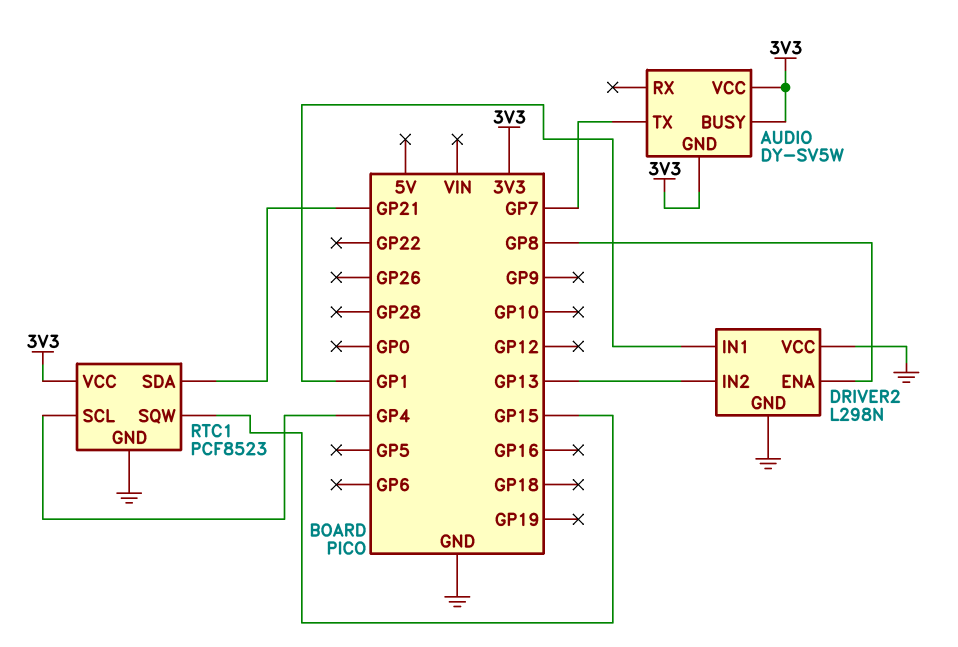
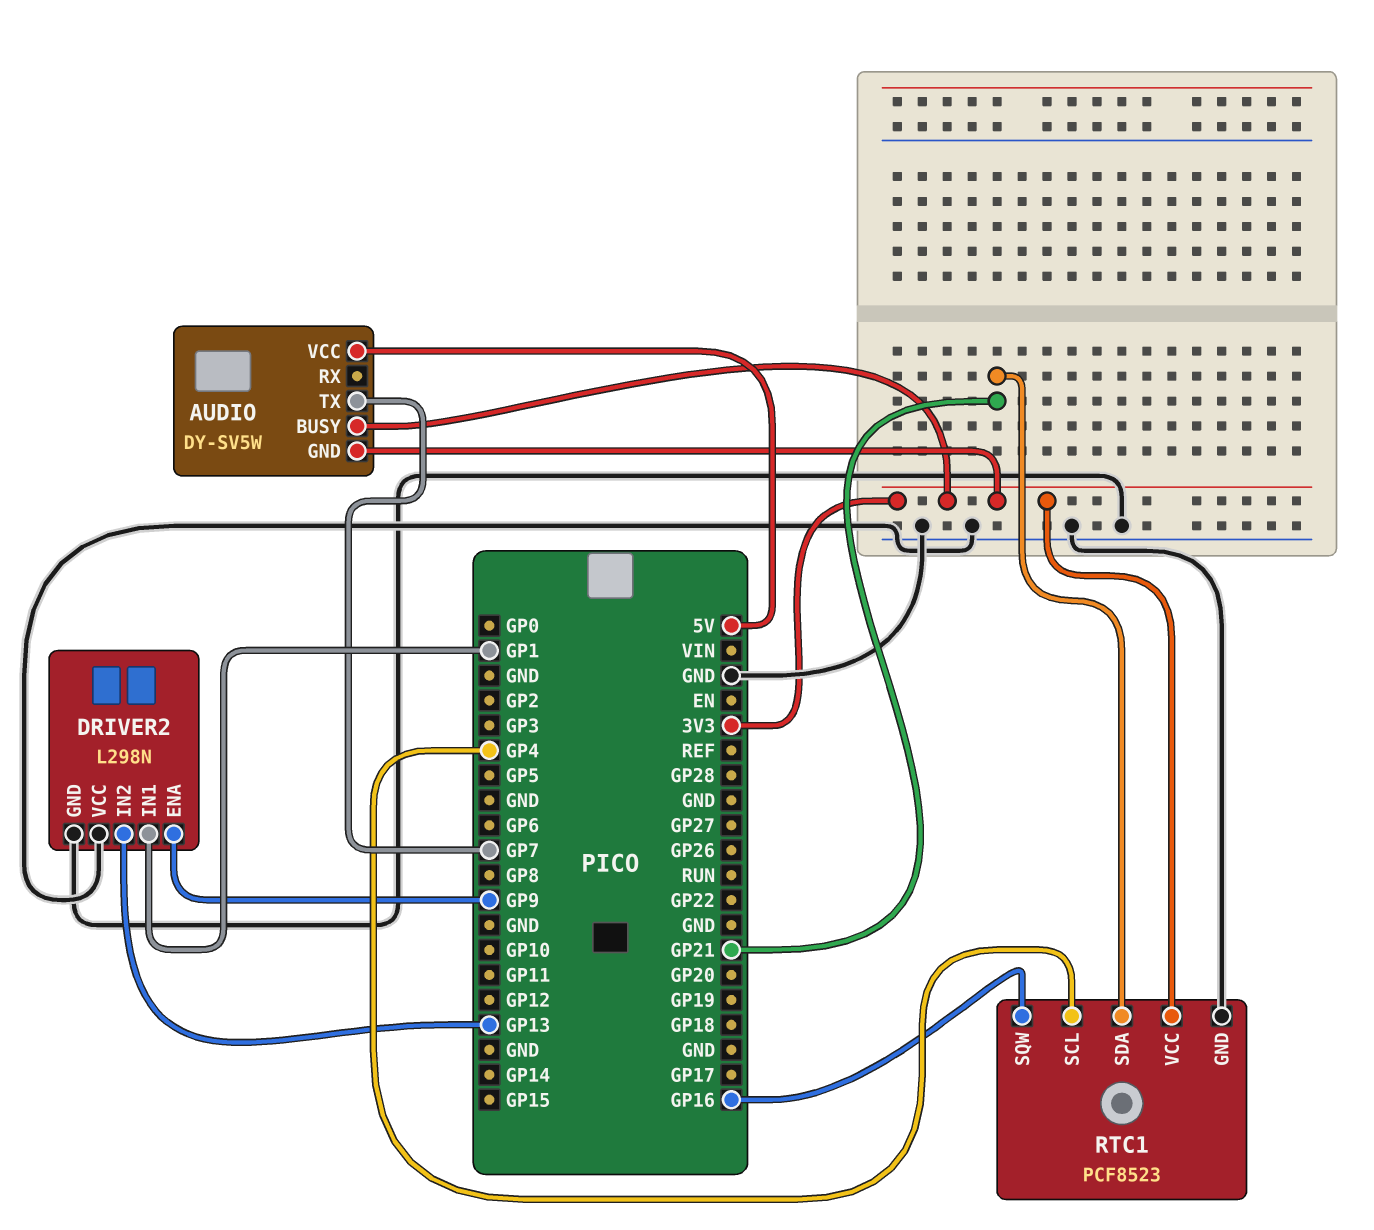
AUDIO pin VCC: 3V3 -> 5V
DRIVER2 pin ENA: GP8 -> GP9
RTC1 pin SQW: GP15 -> GP16

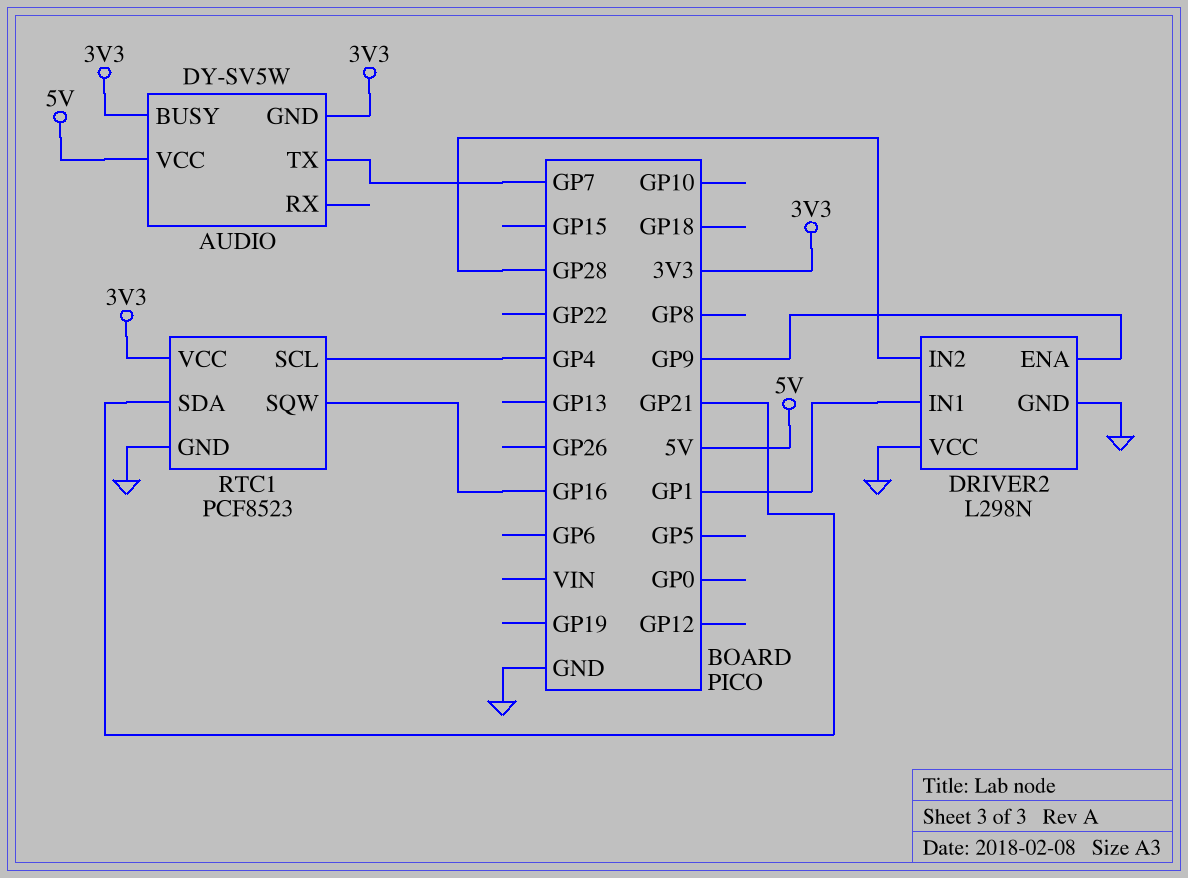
DRIVER2 pin IN2: GP13 -> GP28

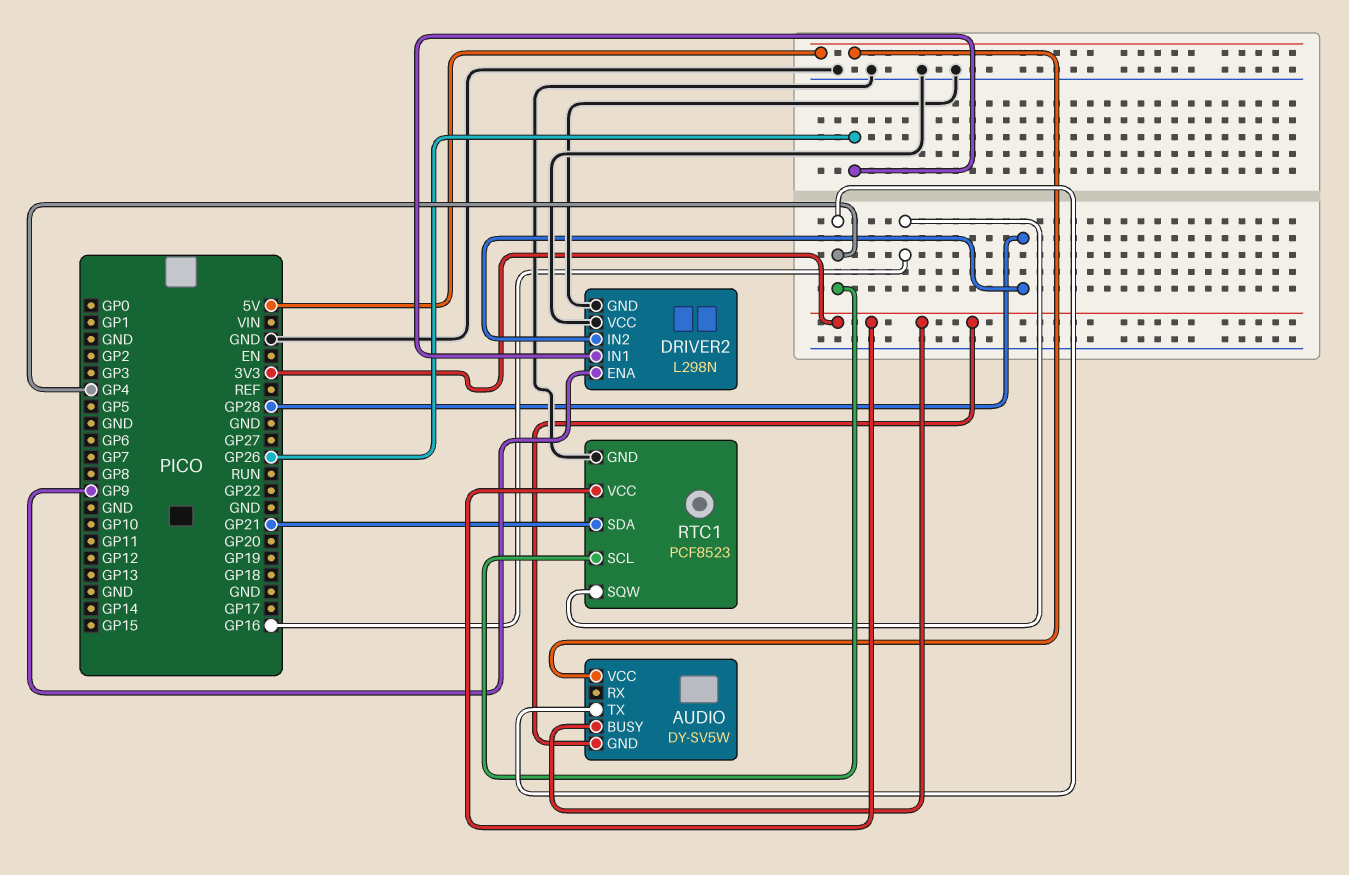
AUDIO pin TX: GP7 -> GP4
DRIVER2 pin IN1: GP1 -> GP26

